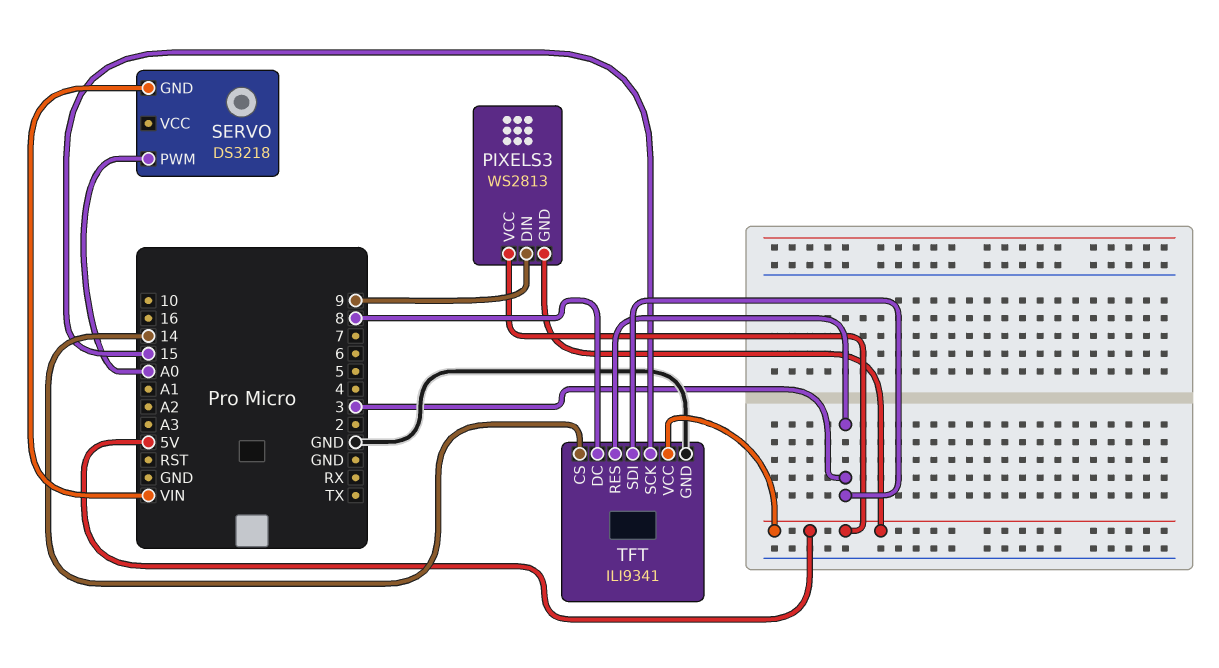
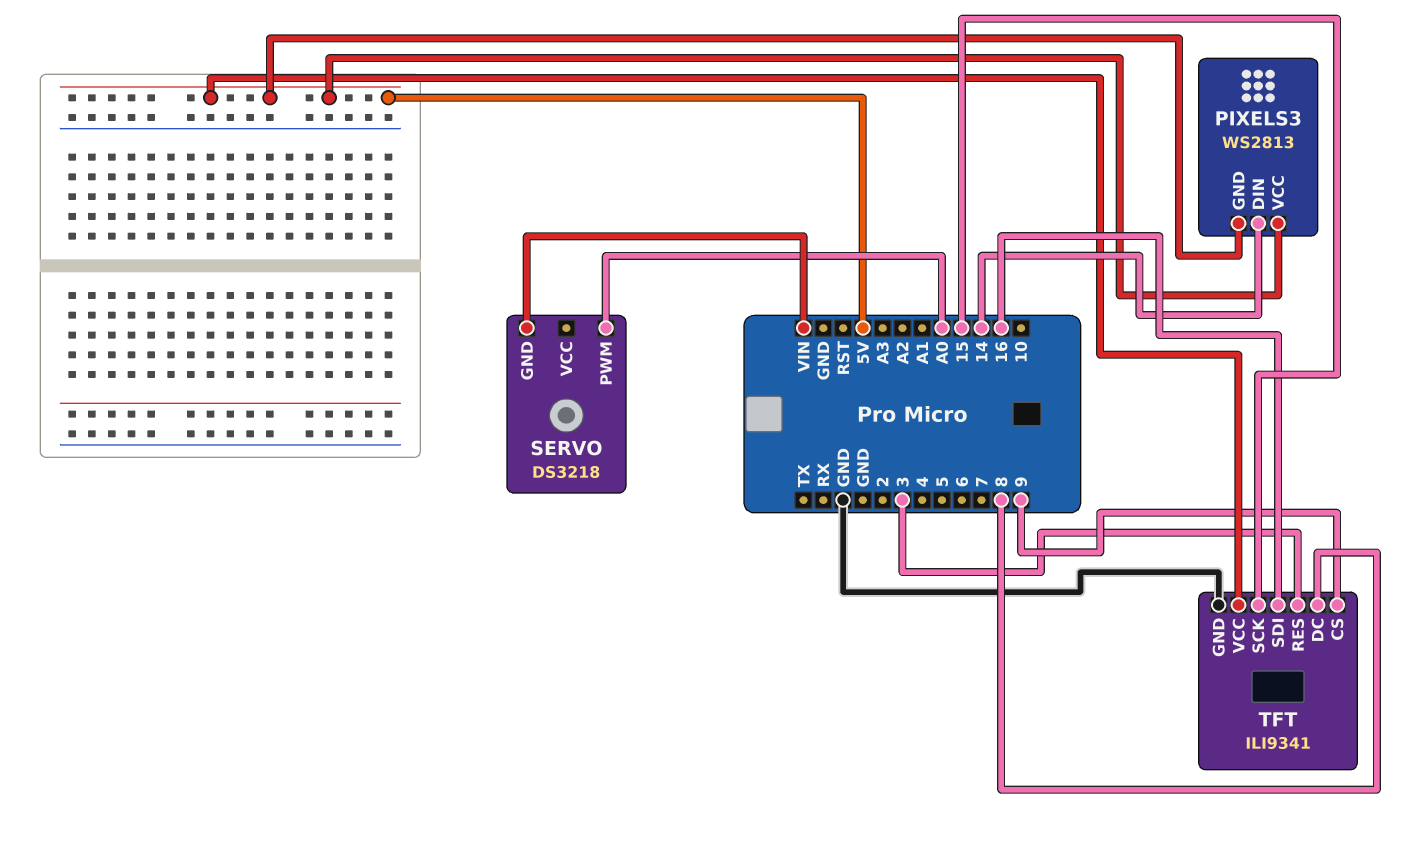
PIXELS3 pin DIN: 9 -> 14
TFT pin CS: 14 -> 9
TFT pin SDI: 3 -> 16

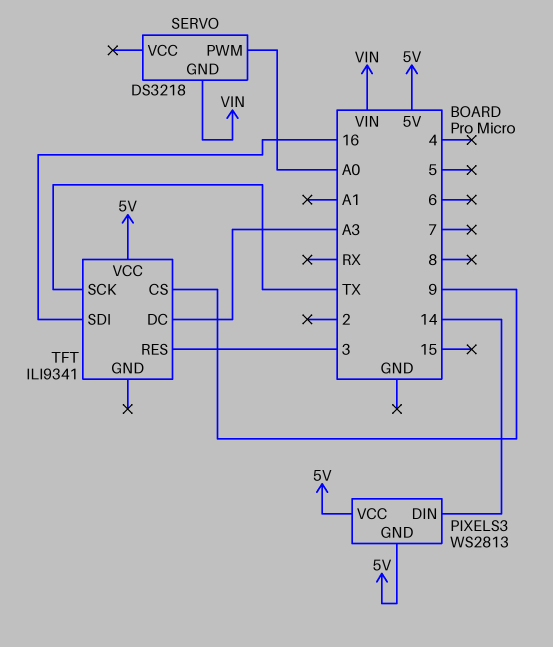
TFT pin DC: 8 -> A3
TFT pin GND: GND -> none
TFT pin SCK: 15 -> TX

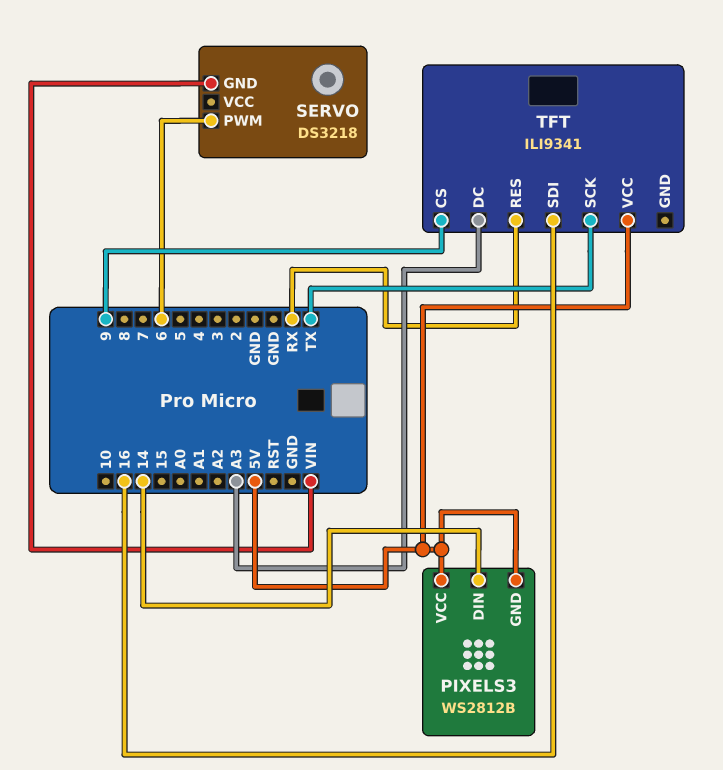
PIXELS3: WS2813 -> WS2812B
SERVO pin PWM: A0 -> 6
TFT pin RES: 3 -> RX

